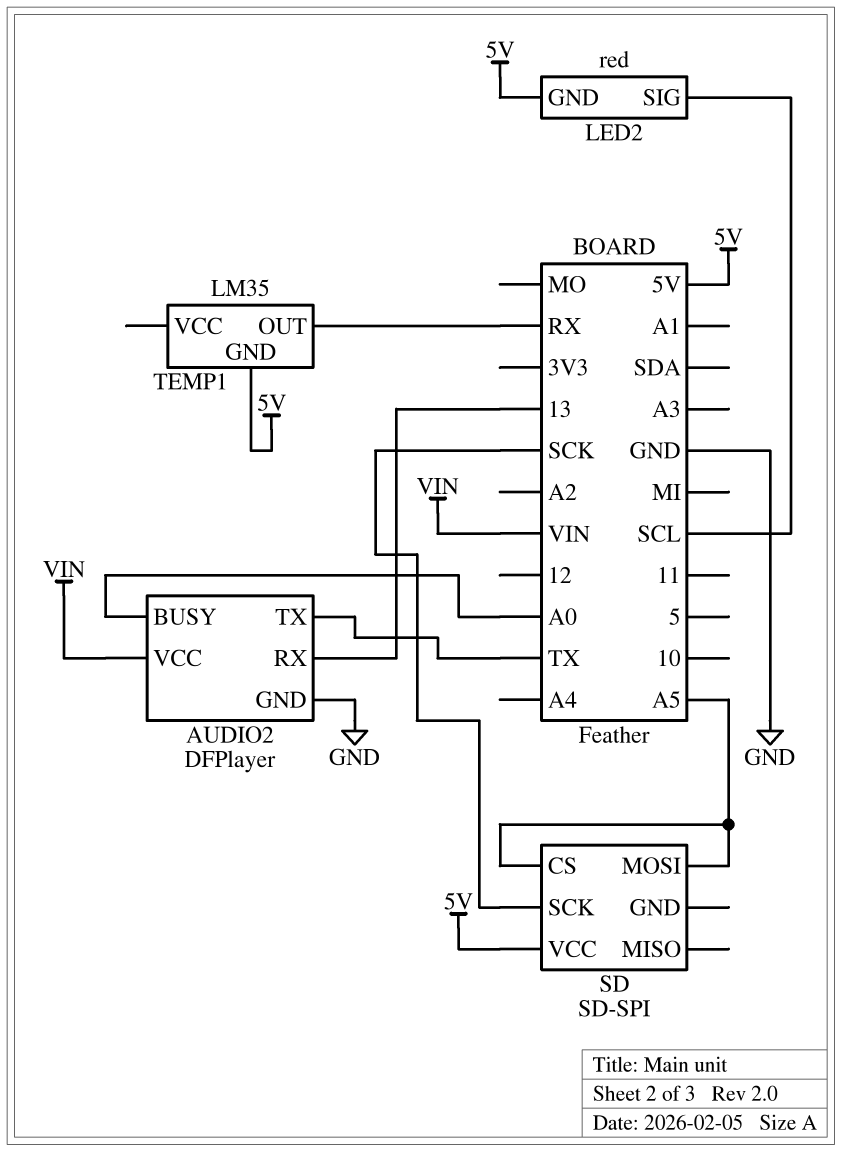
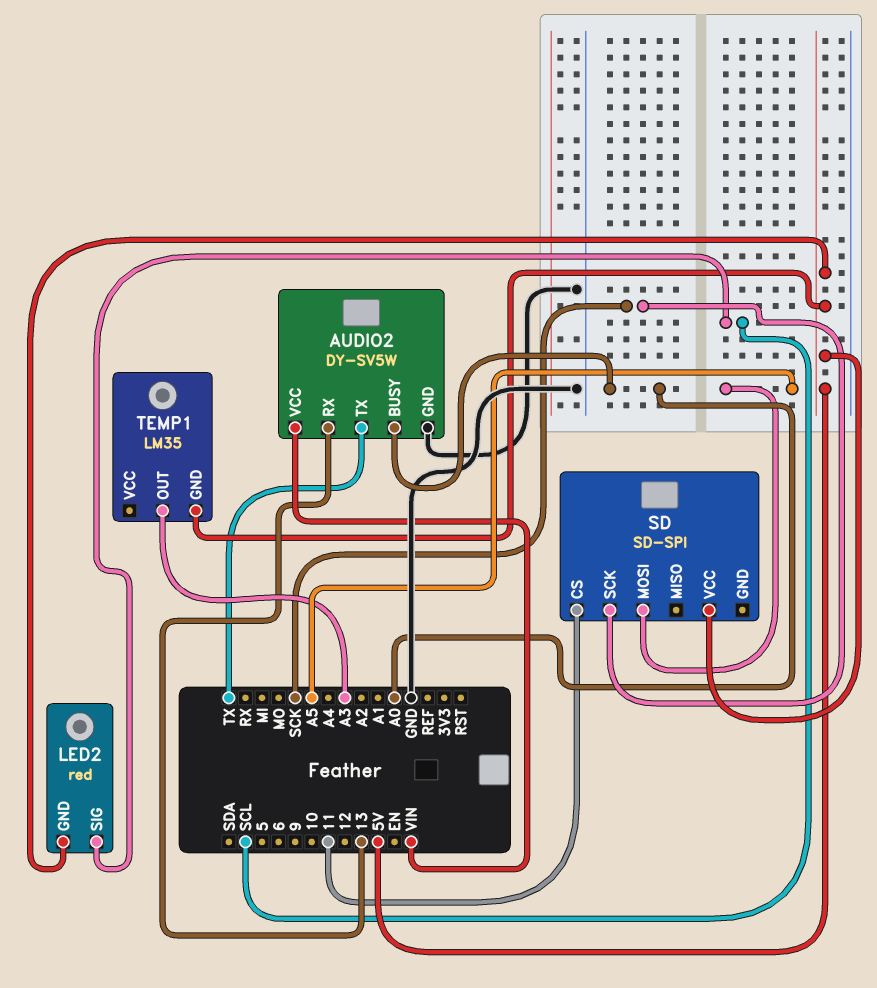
AUDIO2: DFPlayer -> DY-SV5W
SD pin CS: A5 -> 11
TEMP1 pin OUT: RX -> A3

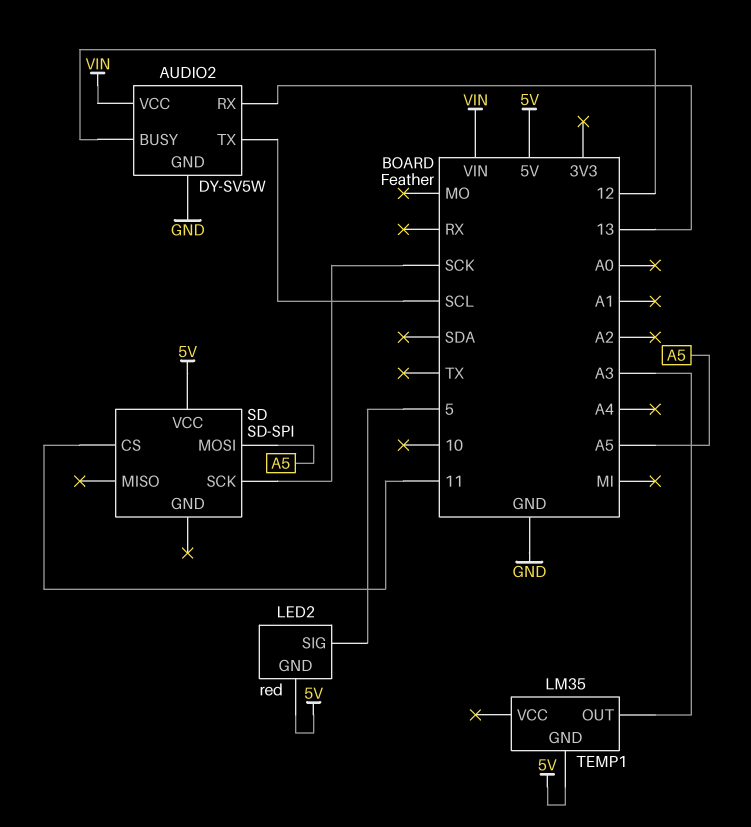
AUDIO2 pin BUSY: A0 -> 12
AUDIO2 pin TX: TX -> SCL
LED2 pin SIG: SCL -> 5

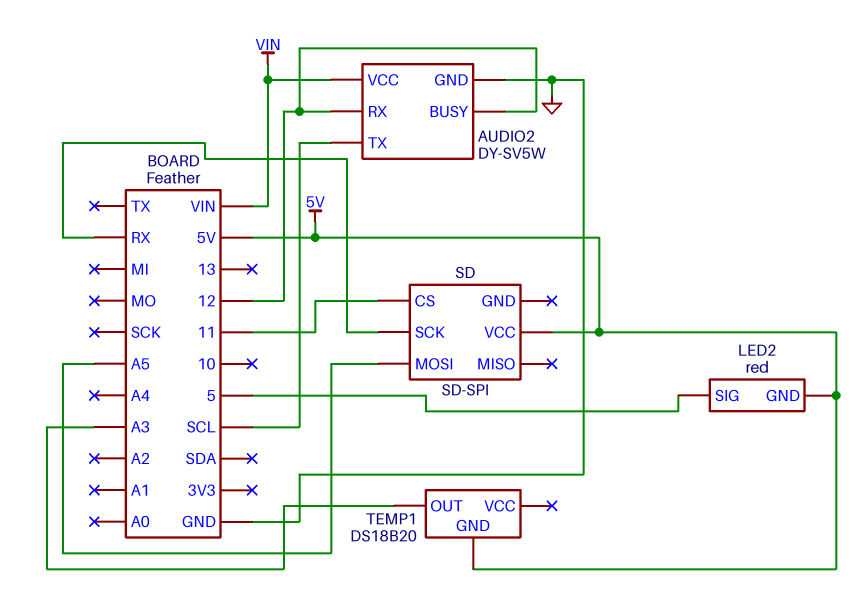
AUDIO2 pin RX: 13 -> 12
SD pin SCK: SCK -> RX
TEMP1: LM35 -> DS18B20

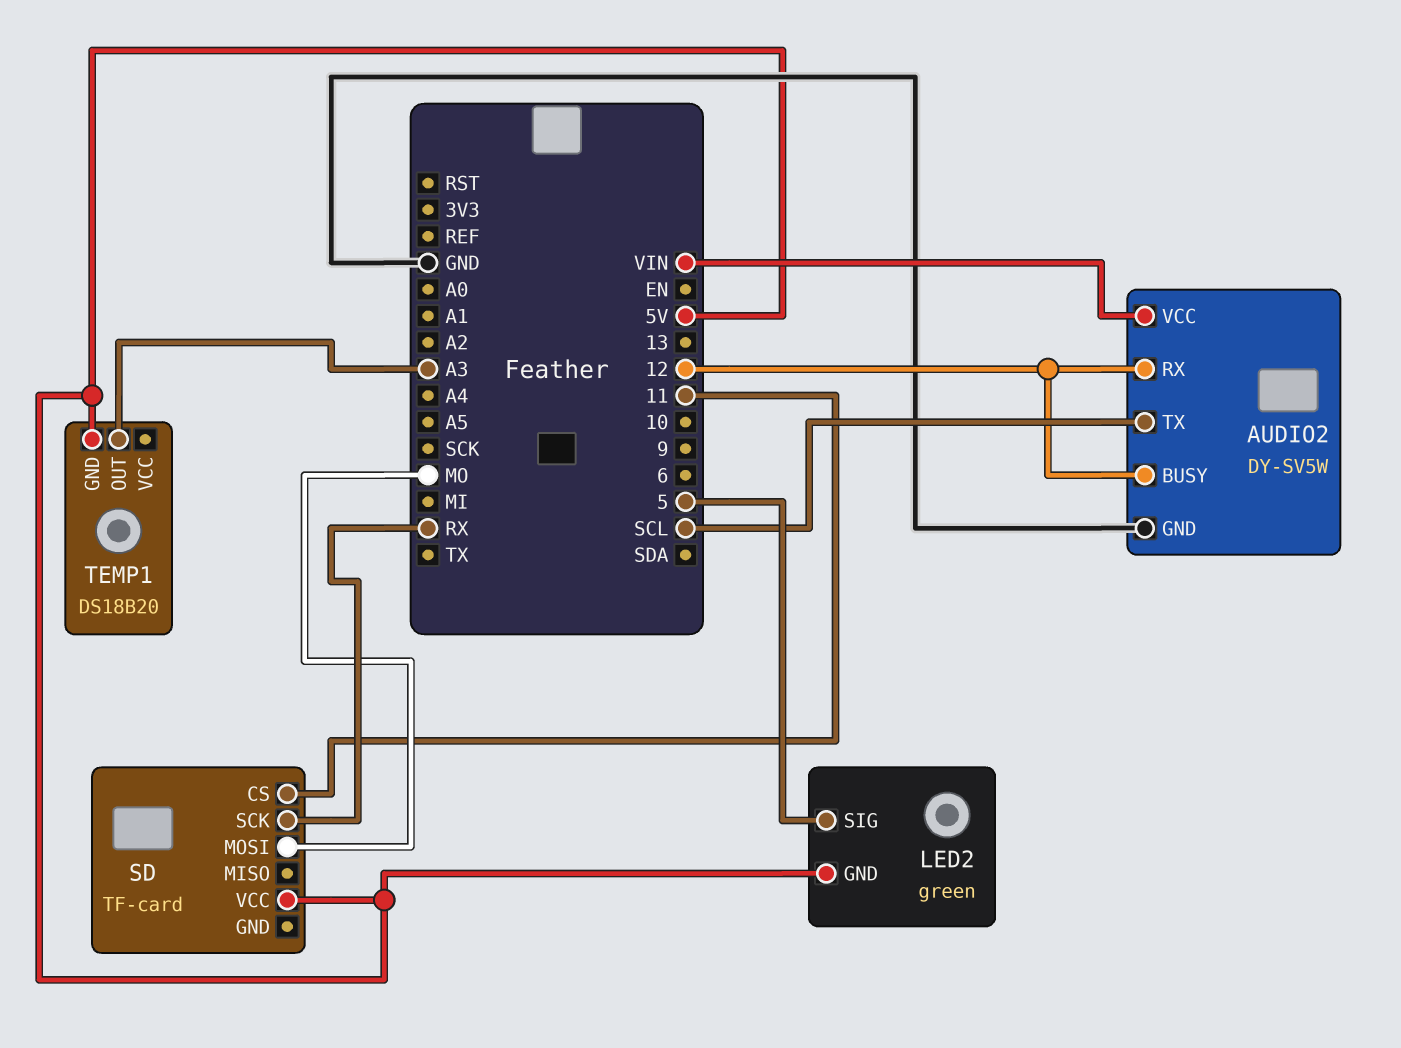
LED2: red -> green
SD: SD-SPI -> TF-card
SD pin MOSI: A5 -> MO

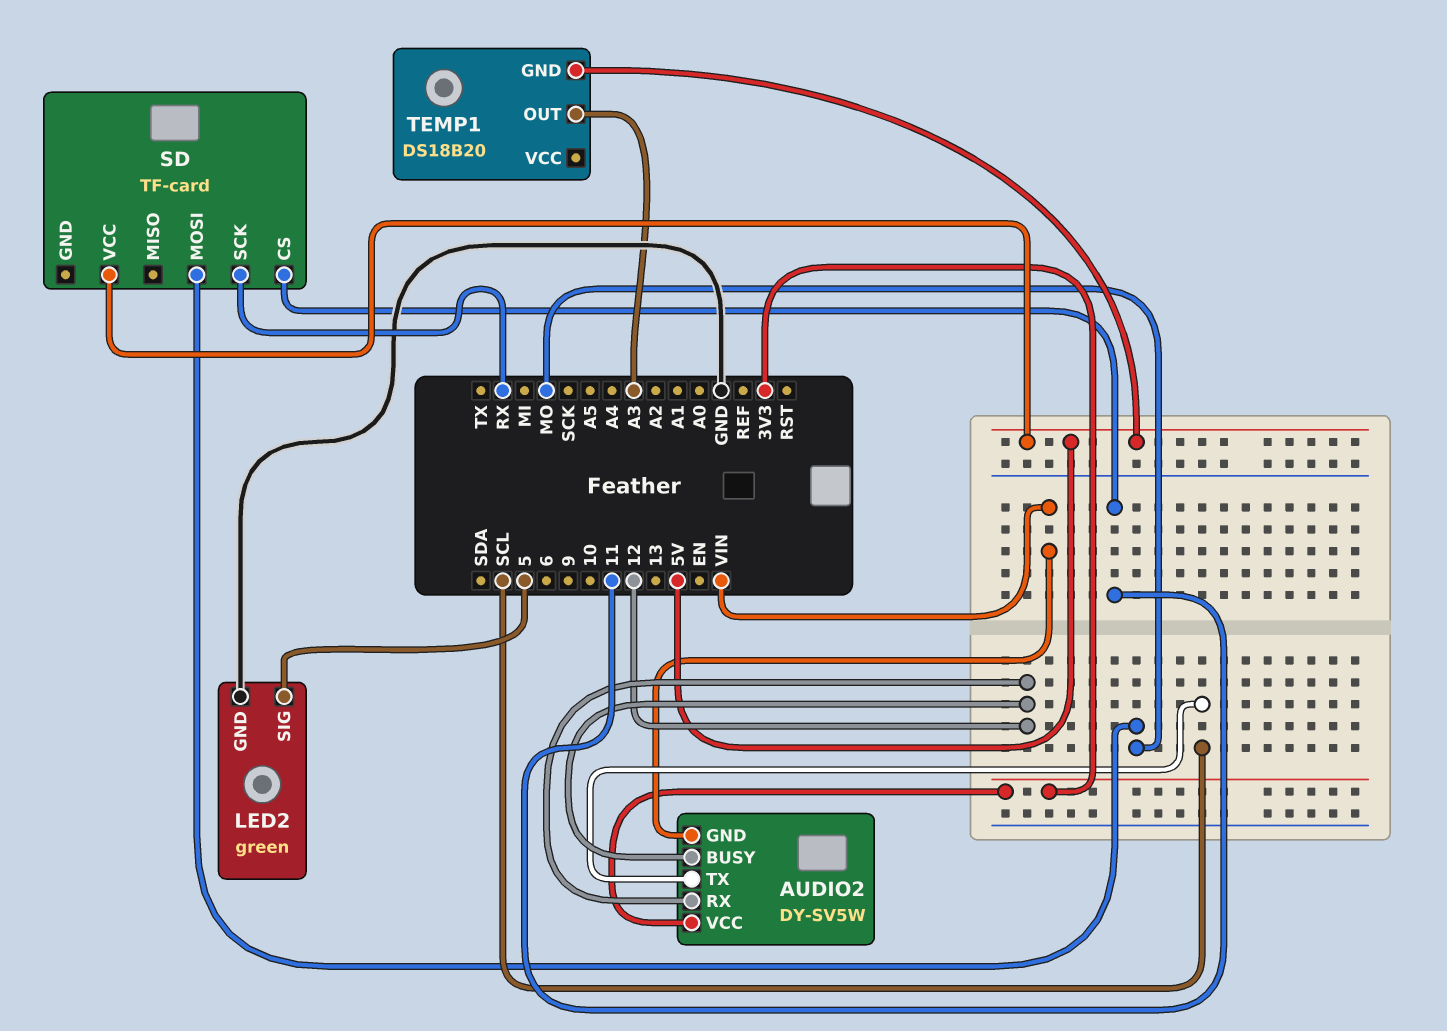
AUDIO2 pin GND: GND -> VIN
AUDIO2 pin VCC: VIN -> 3V3
LED2 pin GND: 5V -> GND

